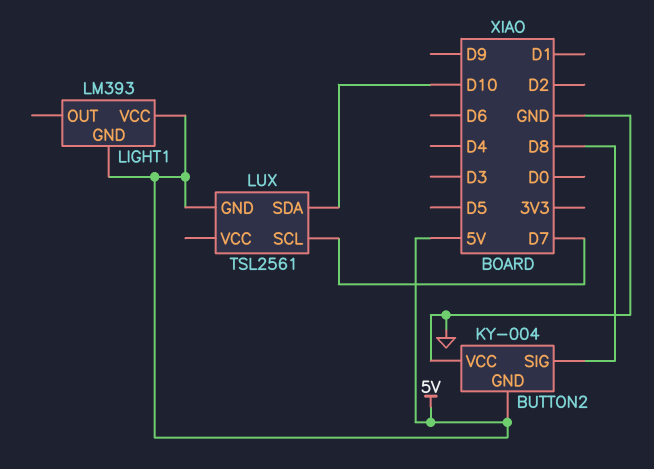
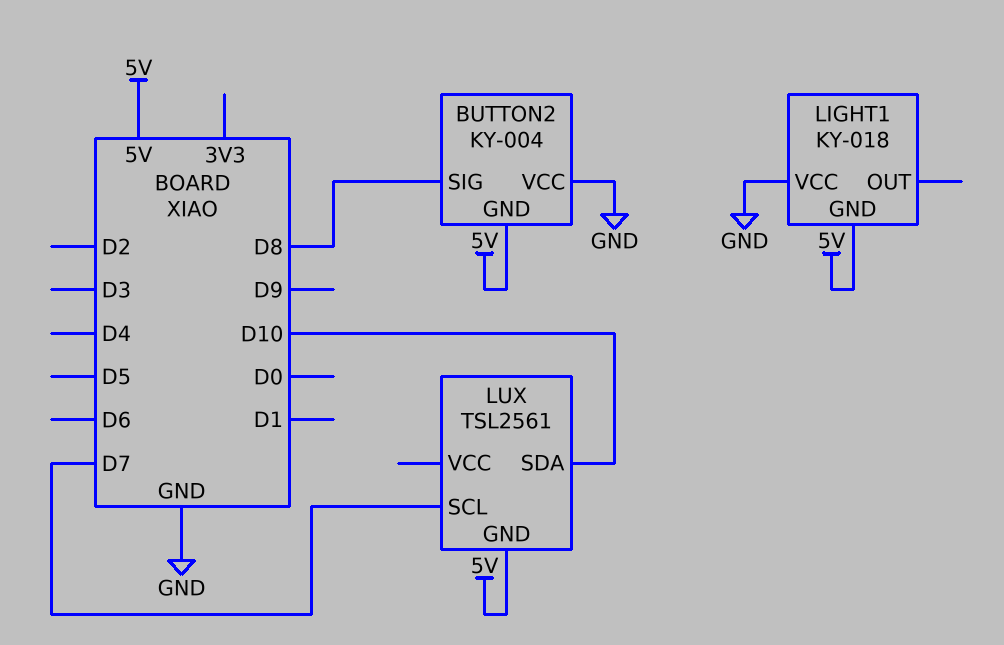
LIGHT1: LM393 -> KY-018
LIGHT1 pin VCC: 5V -> GND

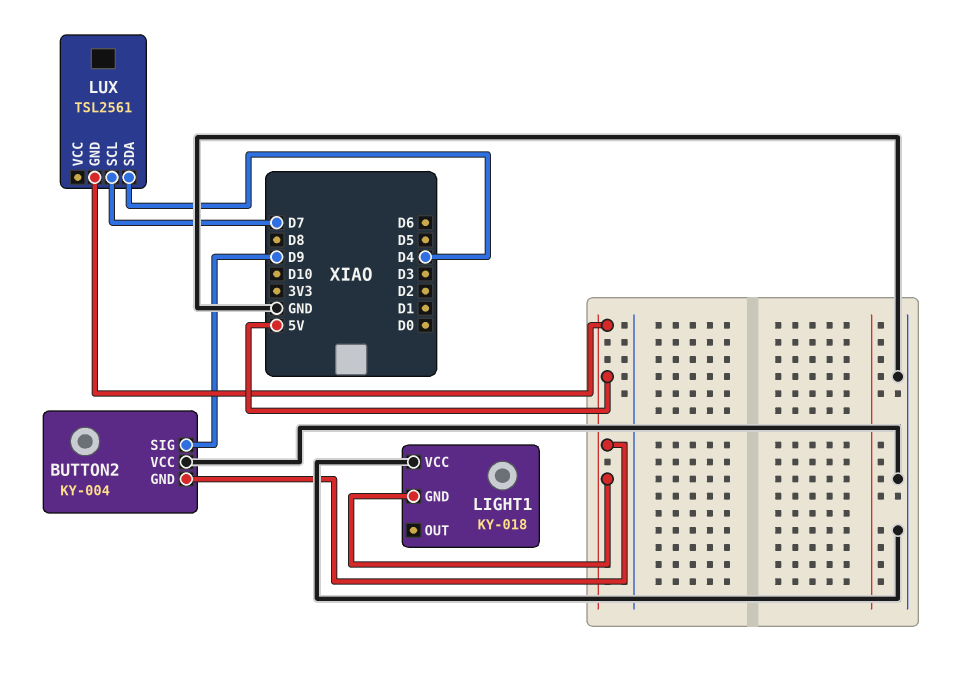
BUTTON2 pin SIG: D8 -> D9
LUX pin SDA: D10 -> D4

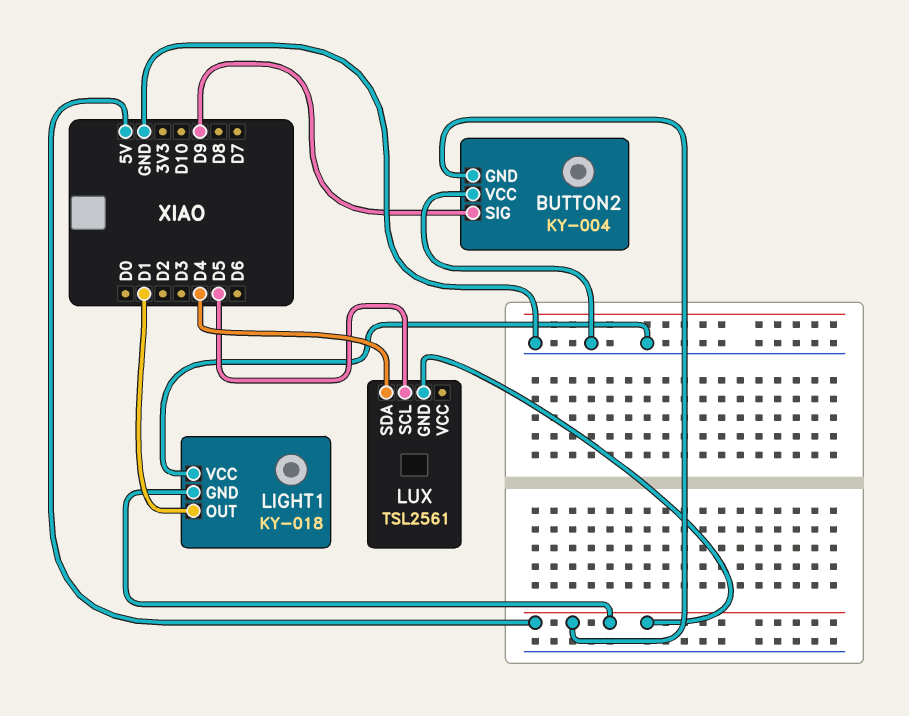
LIGHT1 pin OUT: none -> D1
LUX pin SCL: D7 -> D5

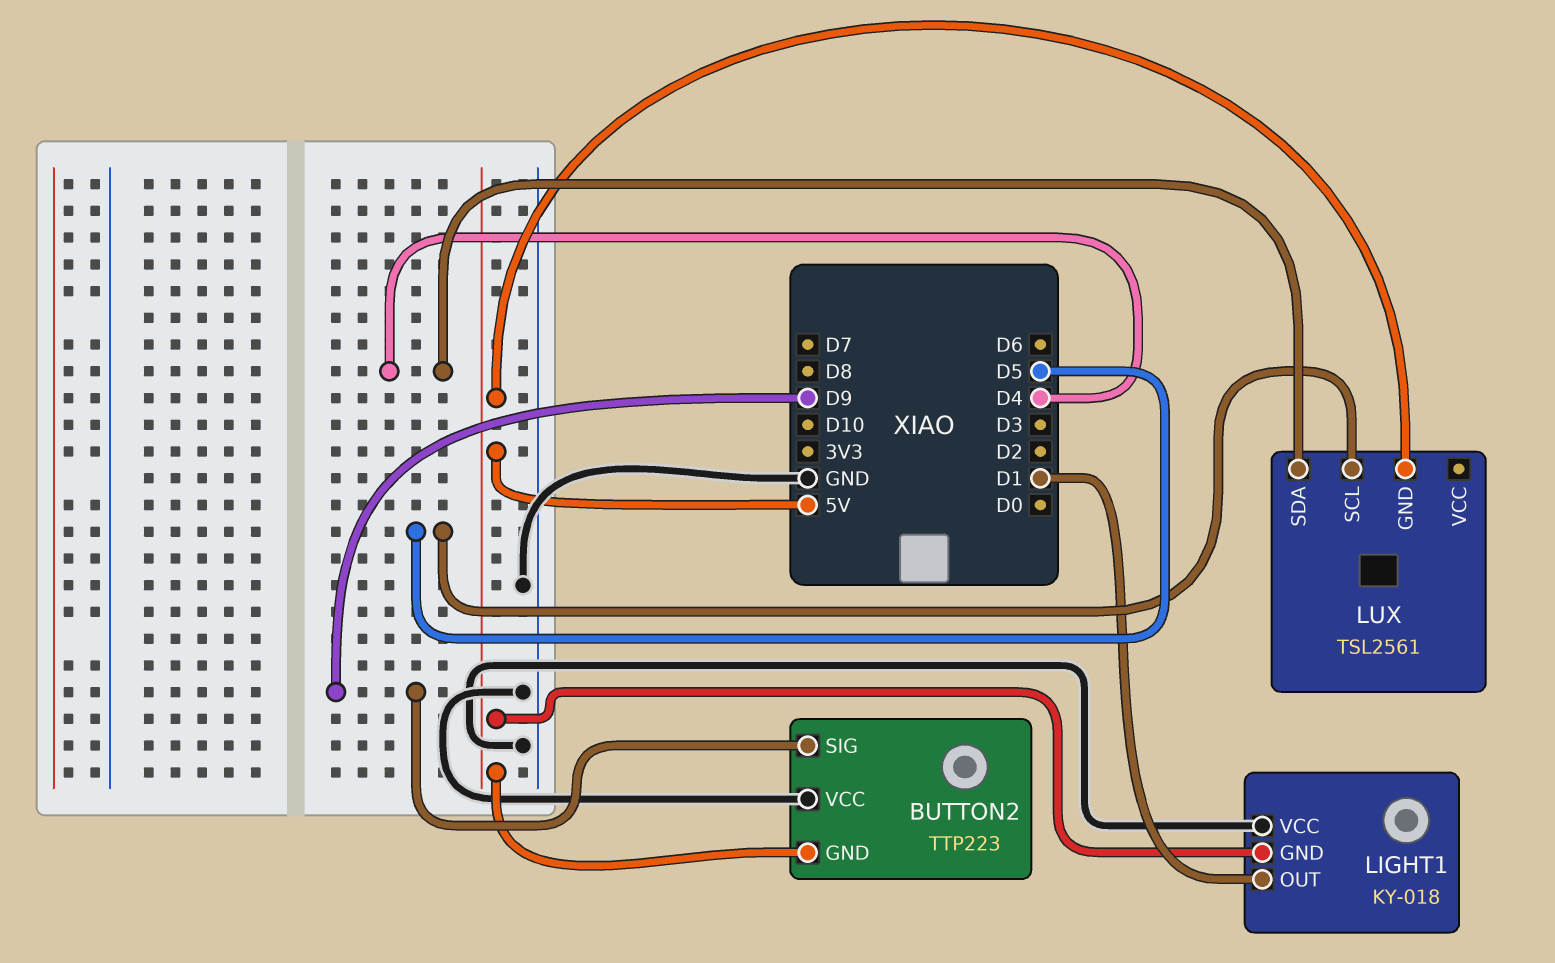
BUTTON2: KY-004 -> TTP223

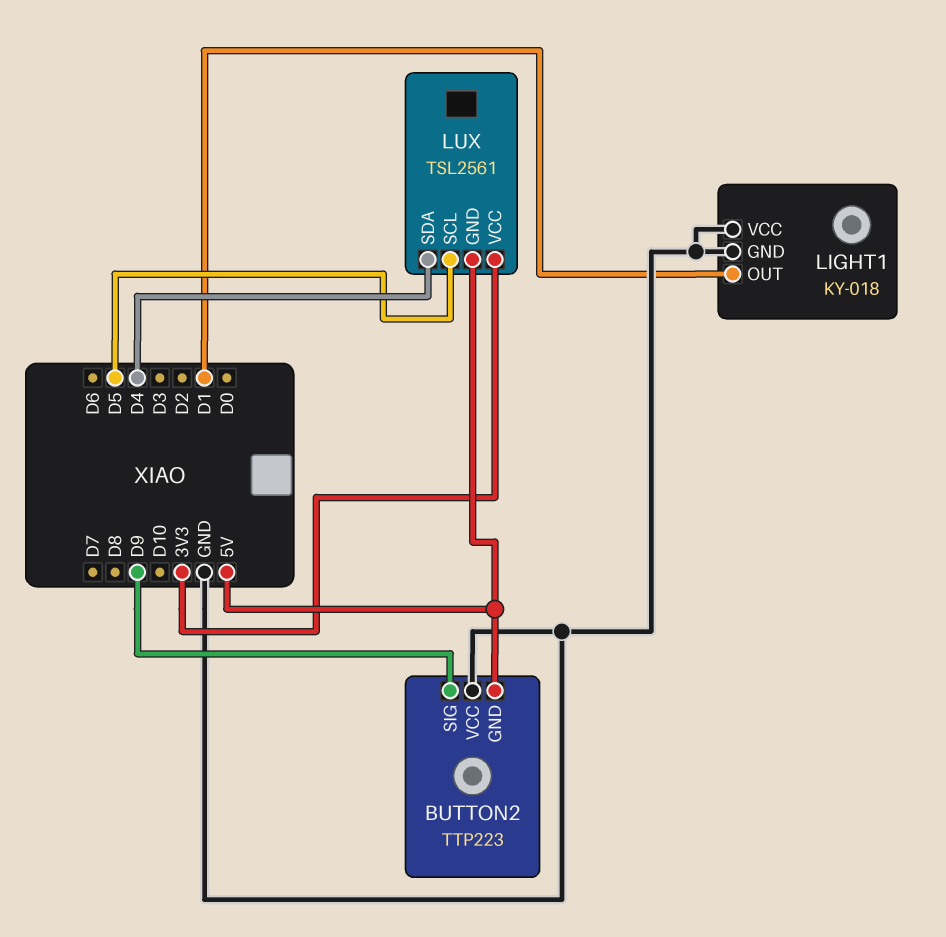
LIGHT1 pin GND: 5V -> GND
LUX pin VCC: none -> 3V3

